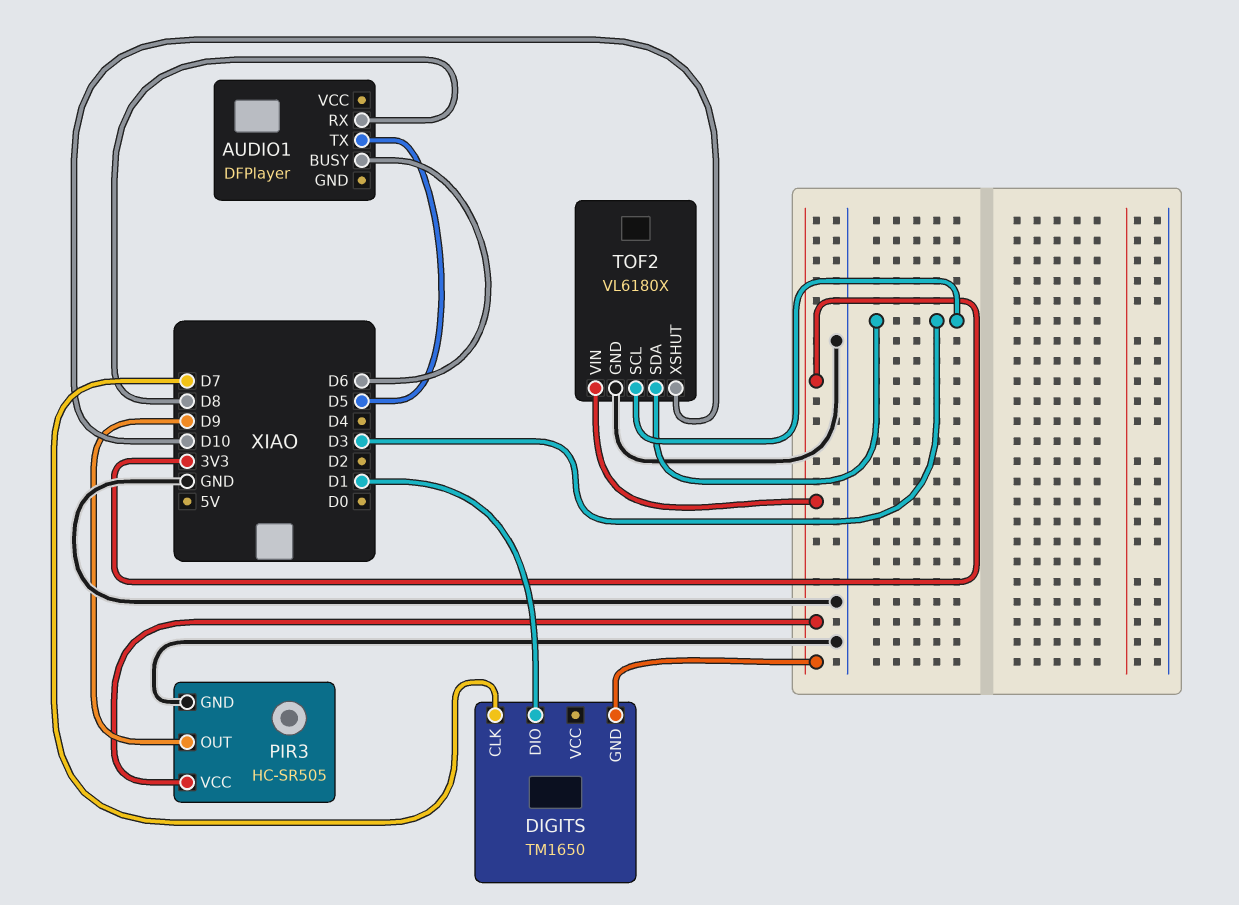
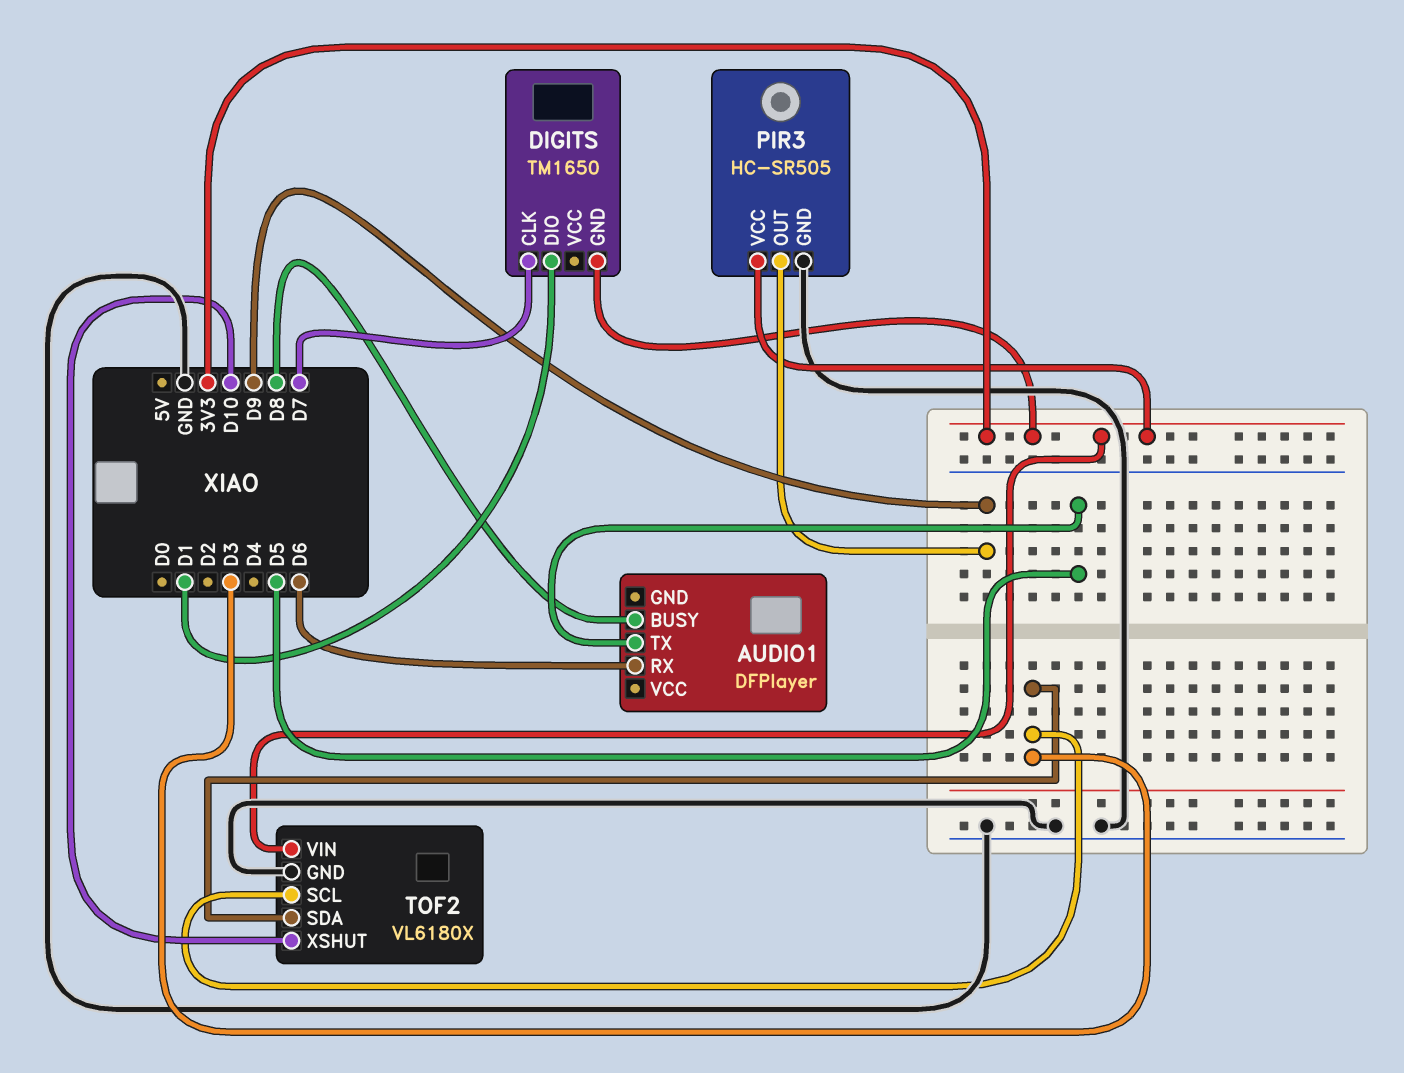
AUDIO1 pin BUSY: D6 -> D8
AUDIO1 pin RX: D8 -> D6

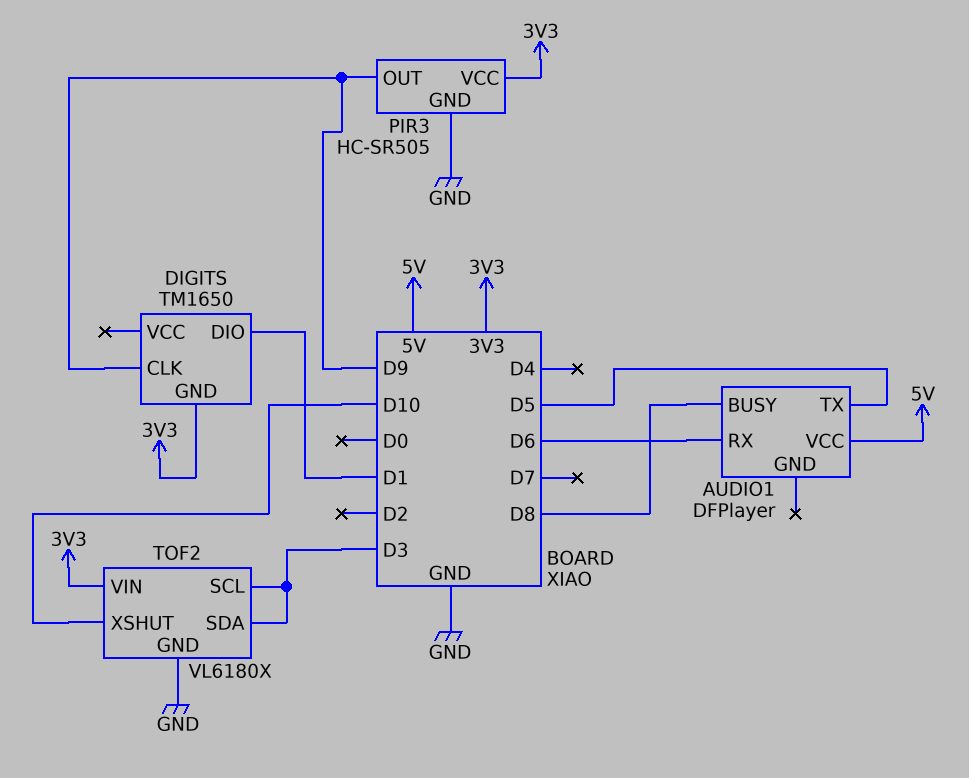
AUDIO1 pin VCC: none -> 5V
DIGITS pin CLK: D7 -> D9

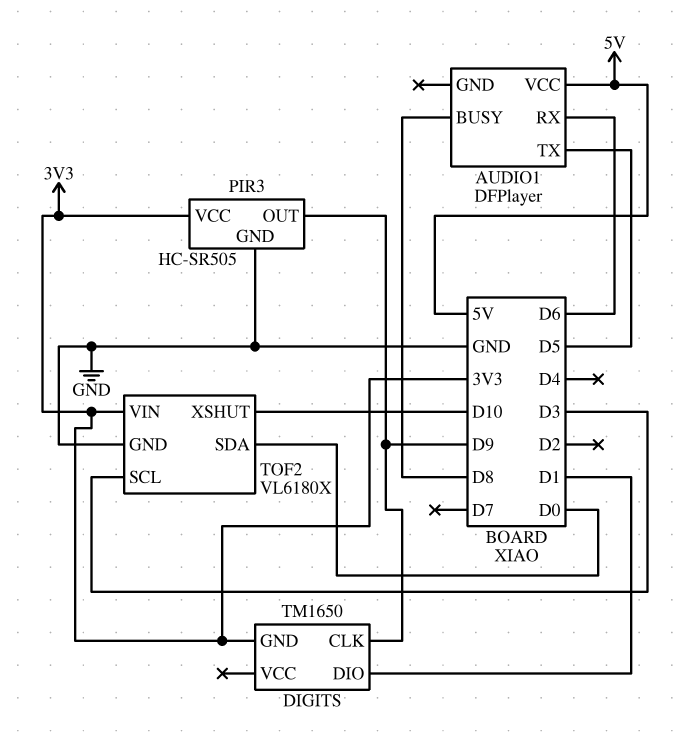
TOF2 pin SDA: D3 -> D0

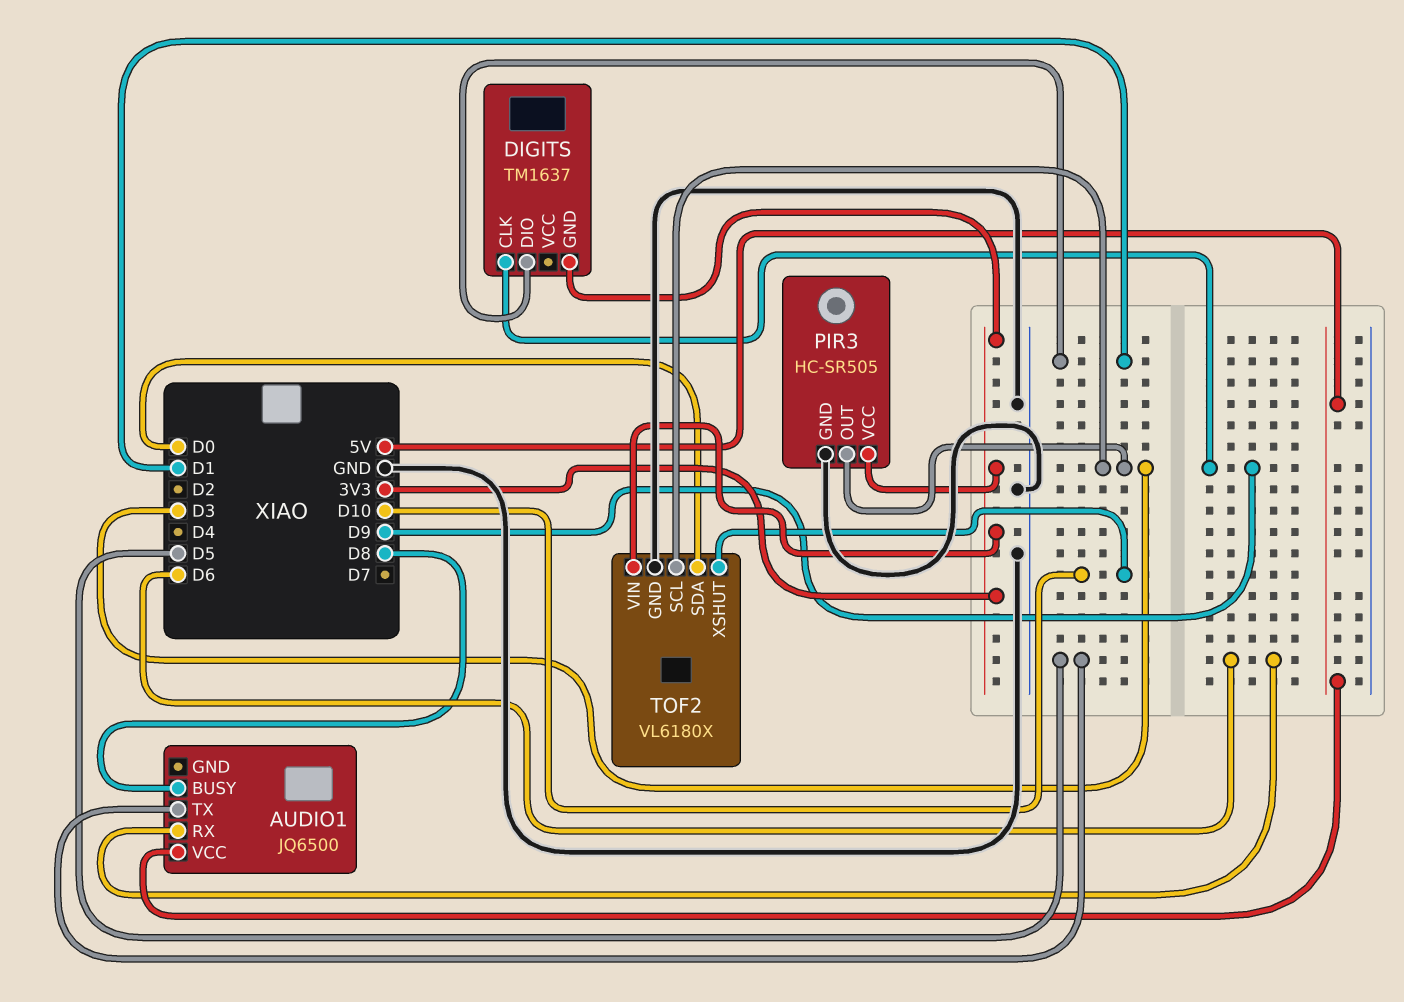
AUDIO1: DFPlayer -> JQ6500
DIGITS: TM1650 -> TM1637
PIR3 pin OUT: D9 -> D3

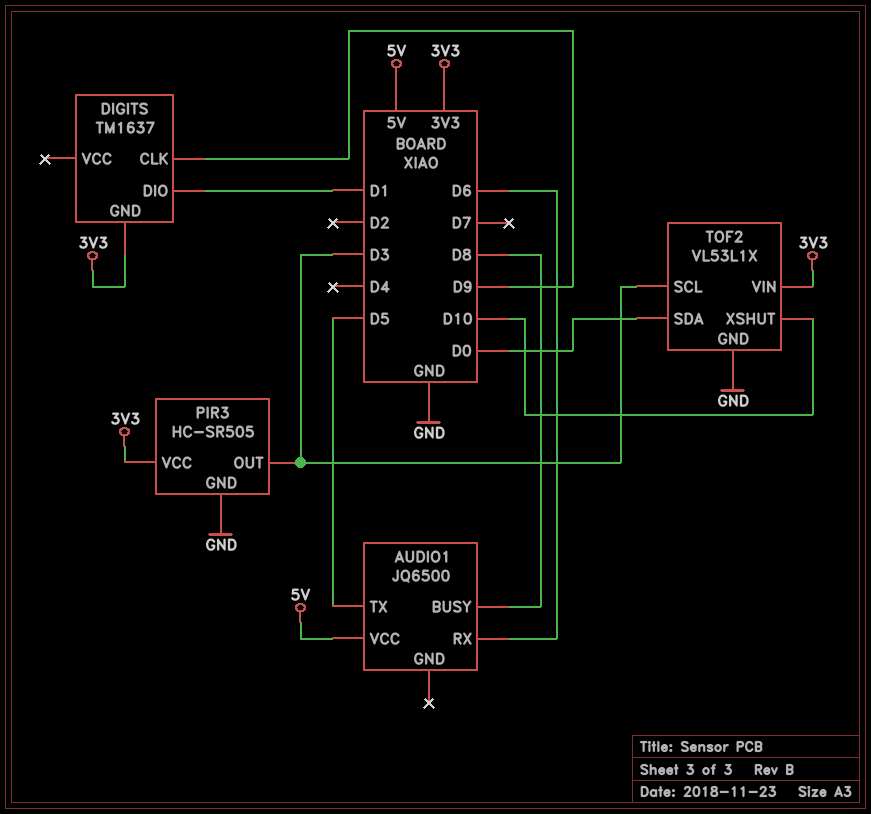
TOF2: VL6180X -> VL53L1X

